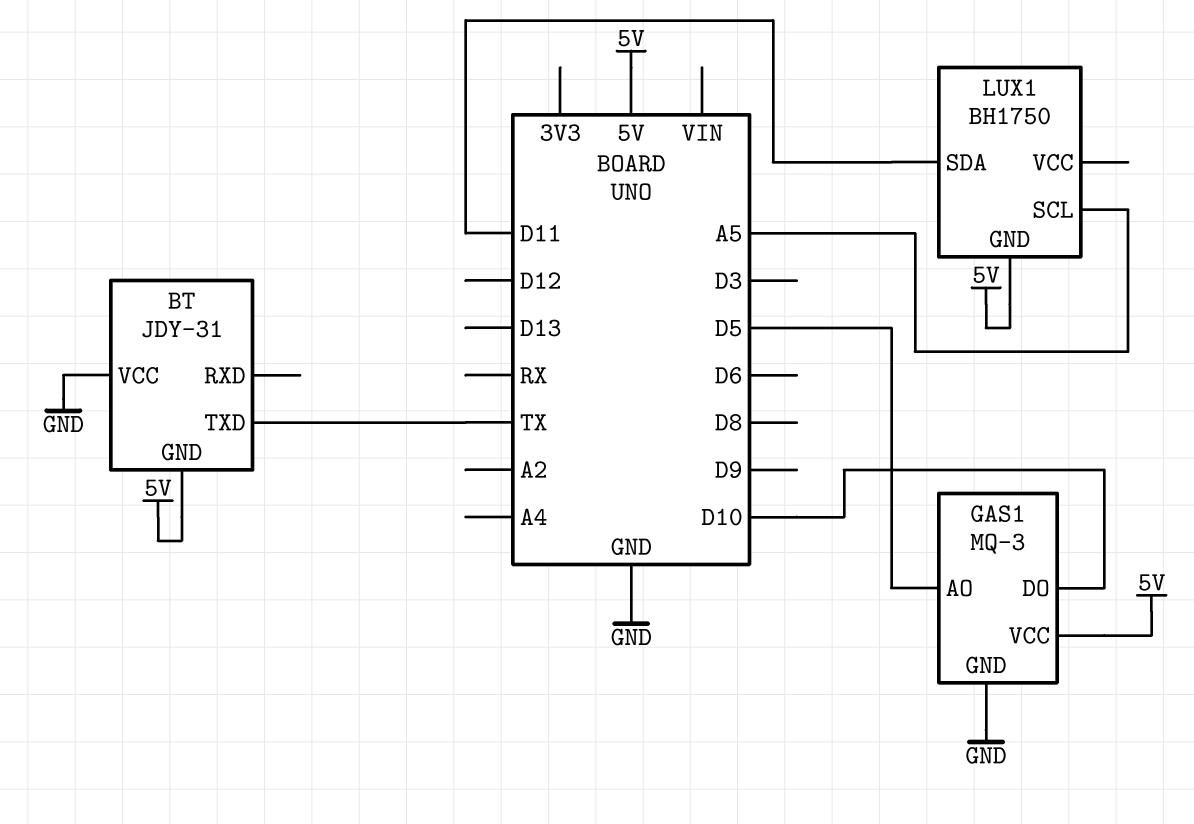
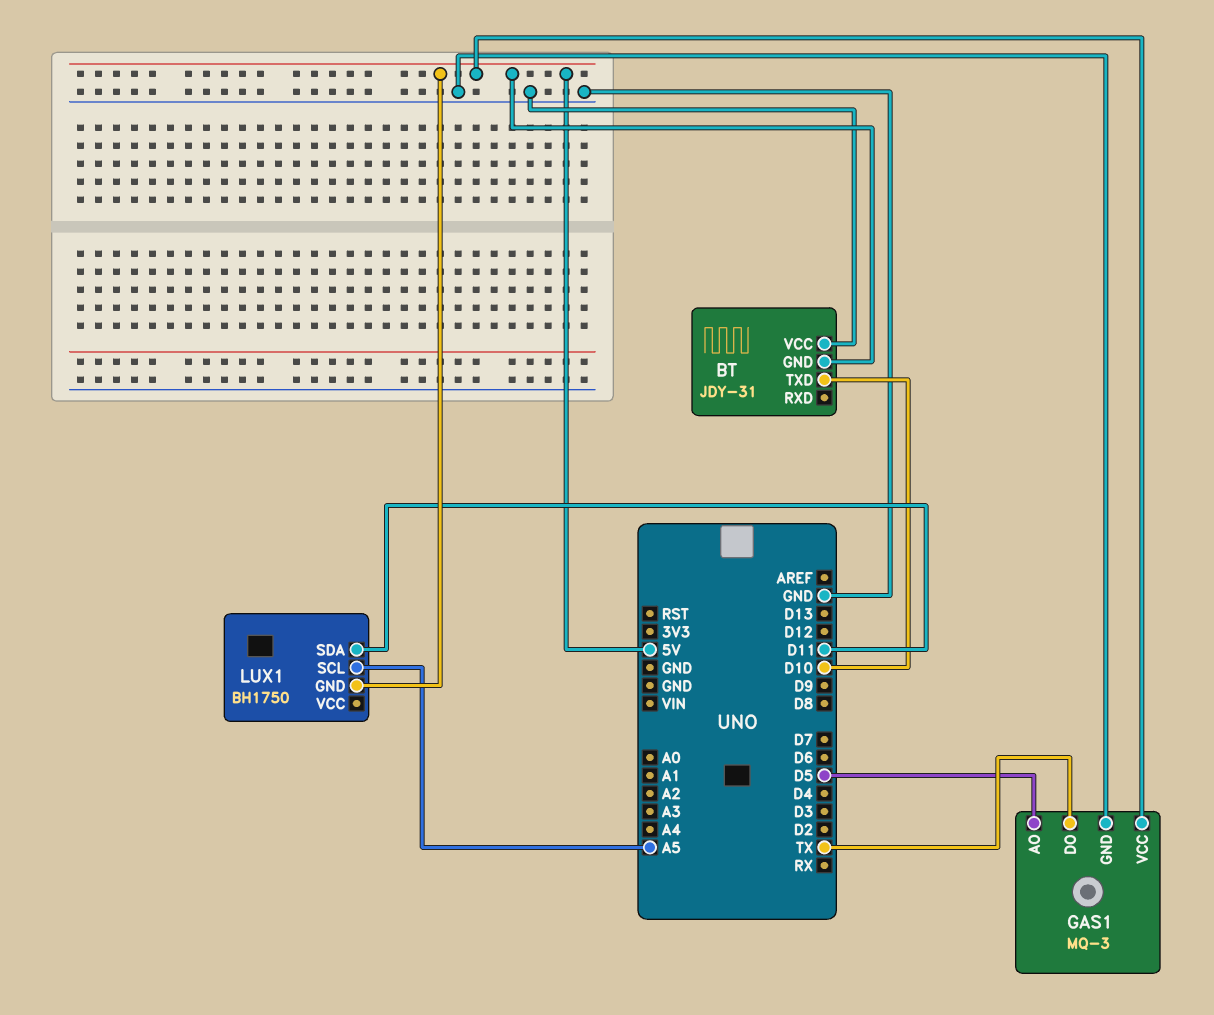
BT pin TXD: TX -> D10
GAS1 pin DO: D10 -> TX

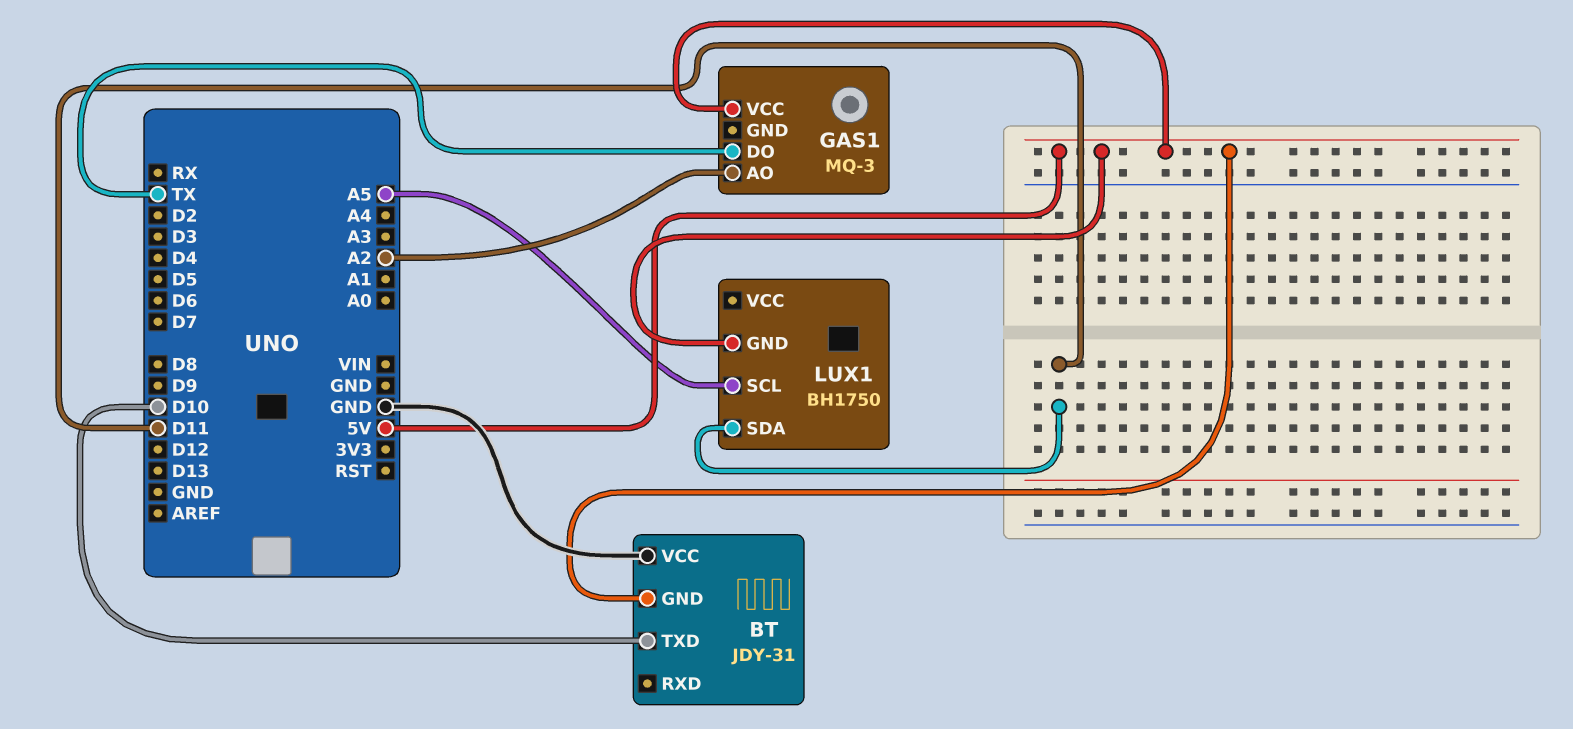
GAS1 pin AO: D5 -> A2
GAS1 pin GND: GND -> none

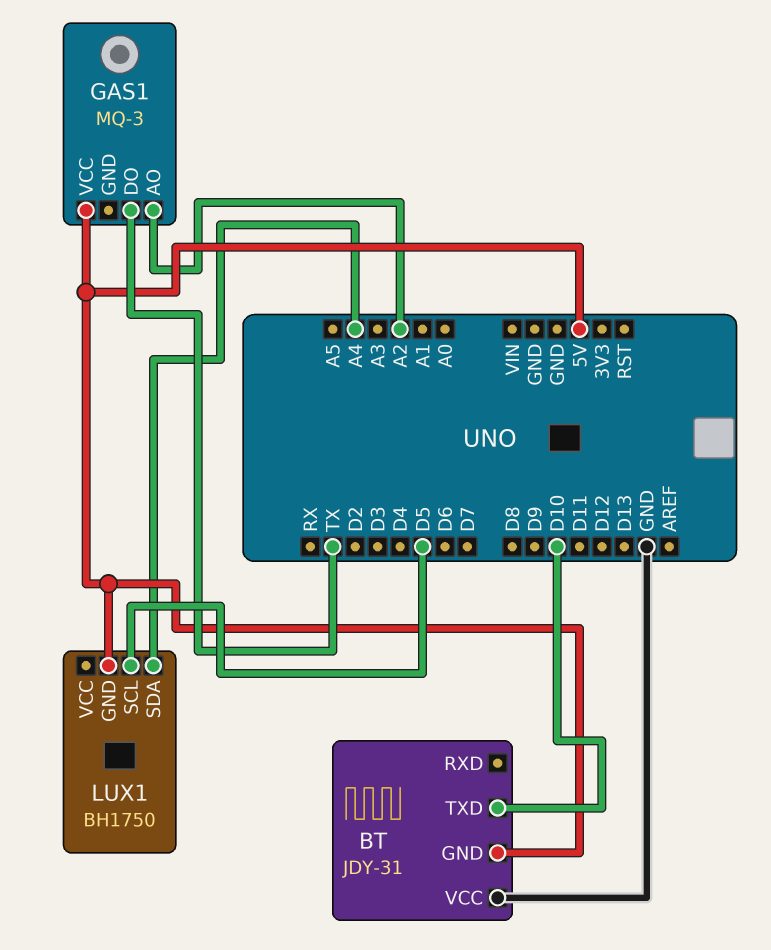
LUX1 pin SCL: A5 -> D5
LUX1 pin SDA: D11 -> A4

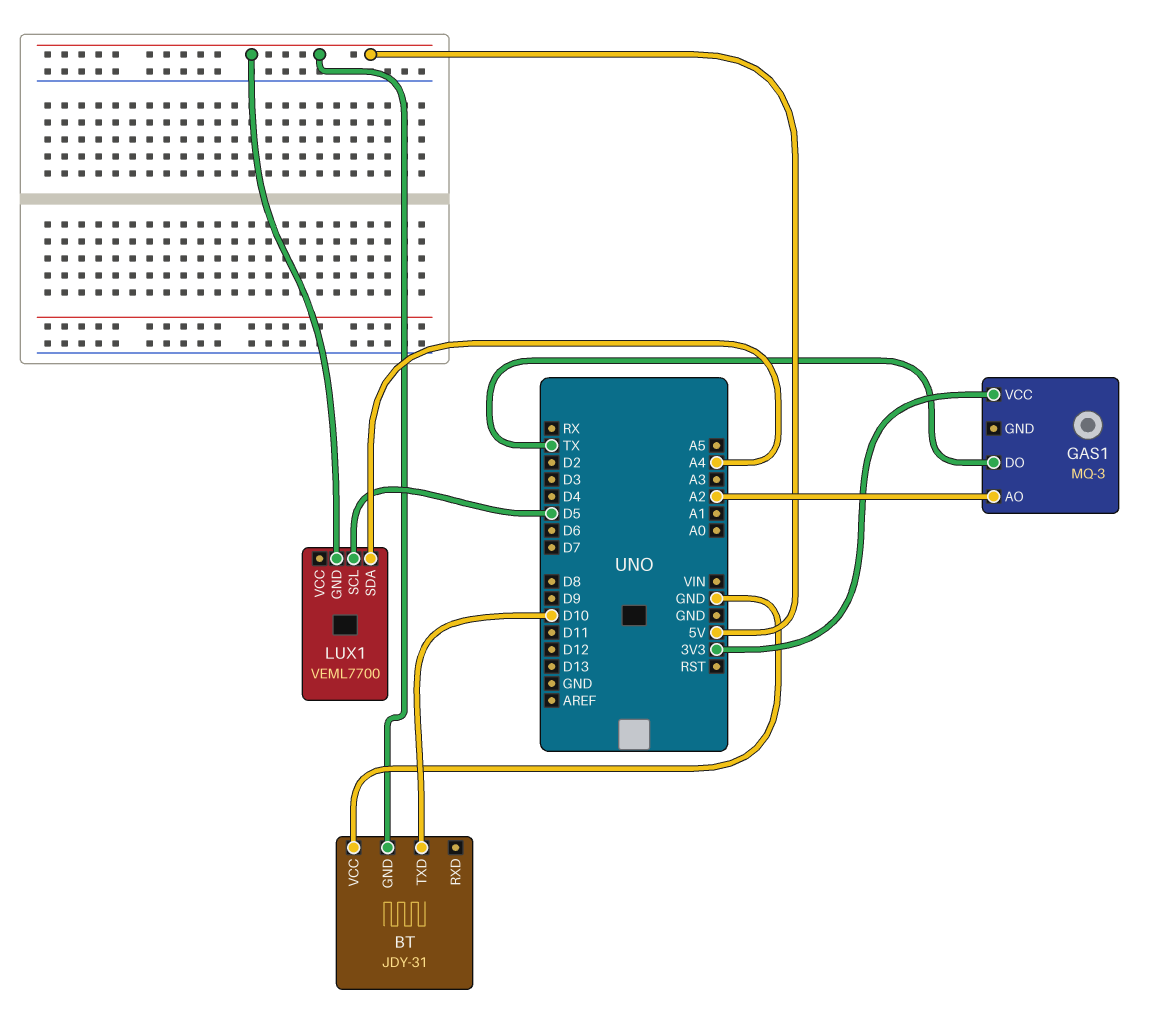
GAS1 pin VCC: 5V -> 3V3
LUX1: BH1750 -> VEML7700

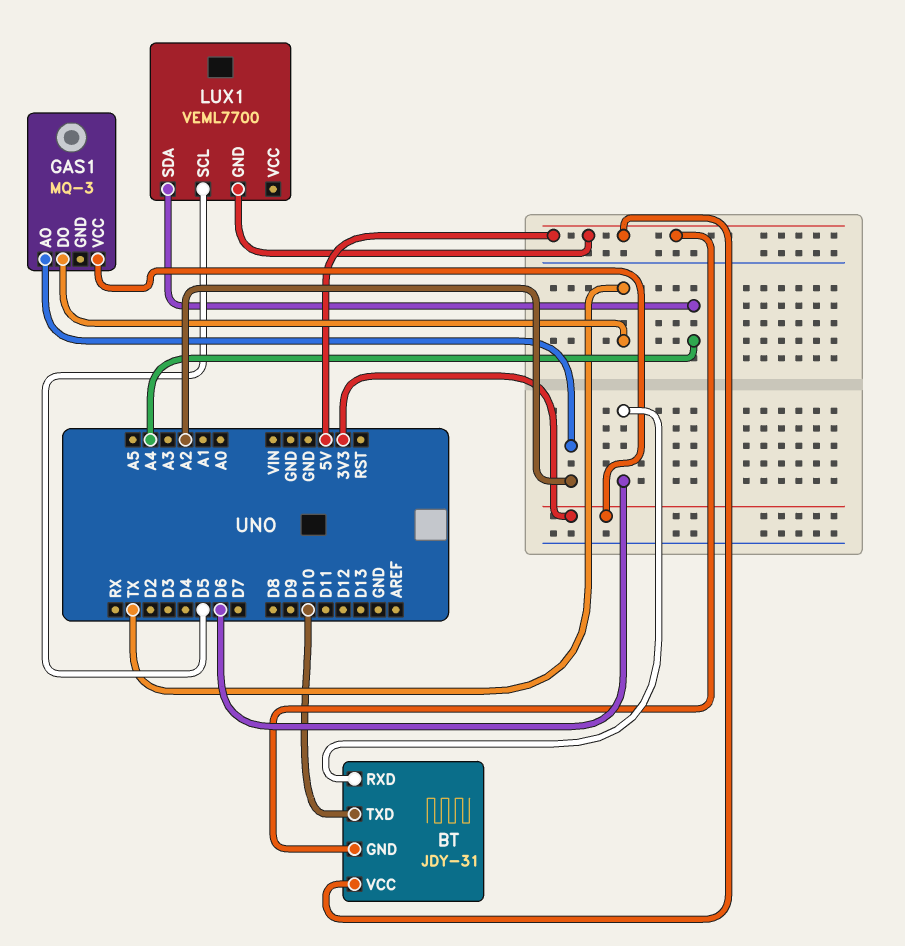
BT pin RXD: none -> D6
BT pin VCC: GND -> 5V

